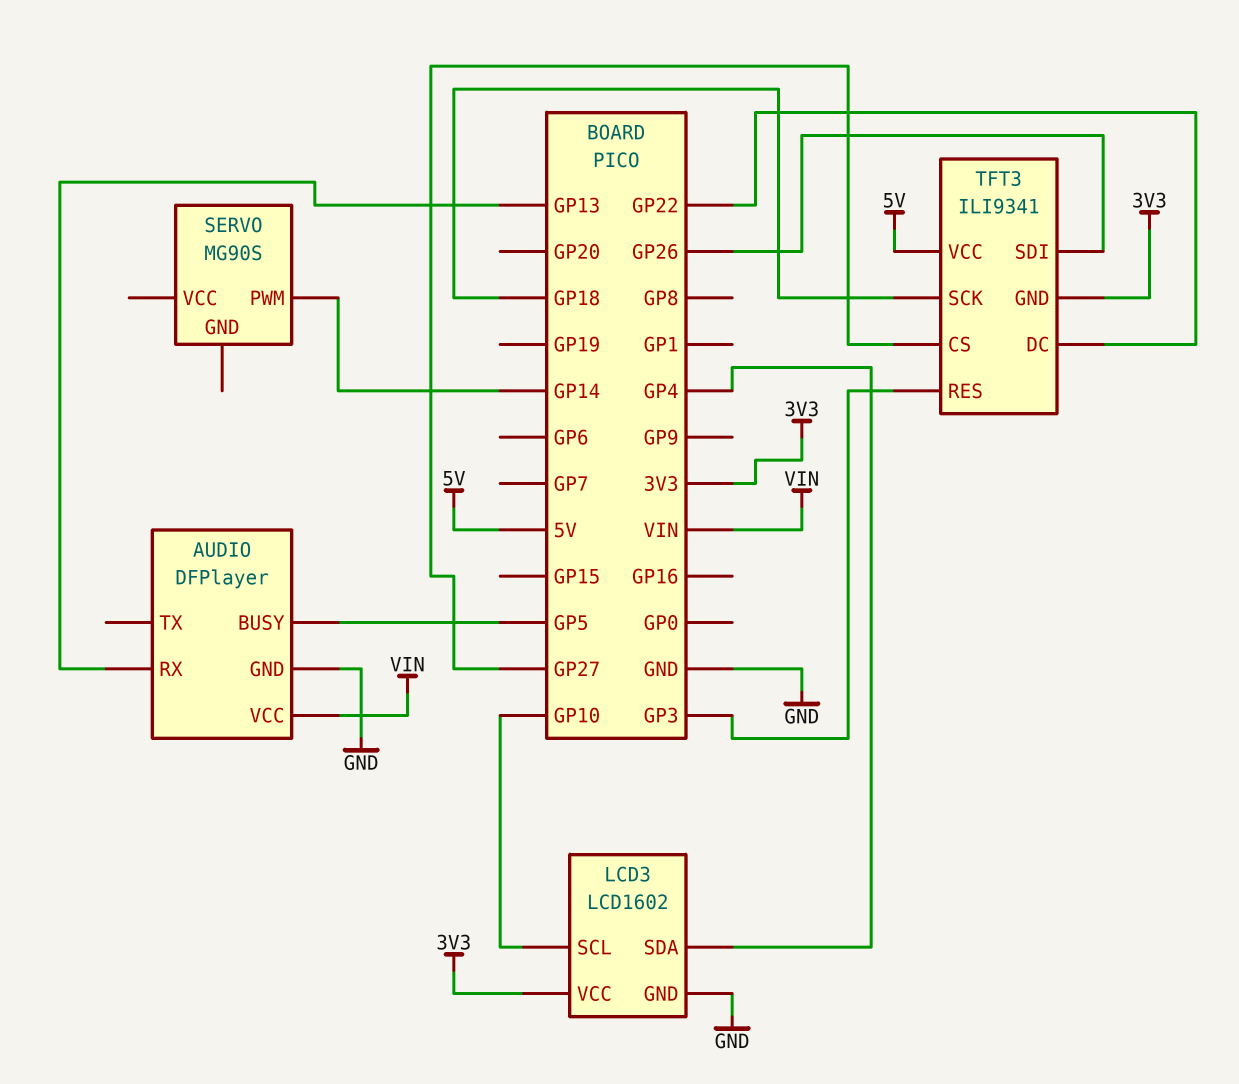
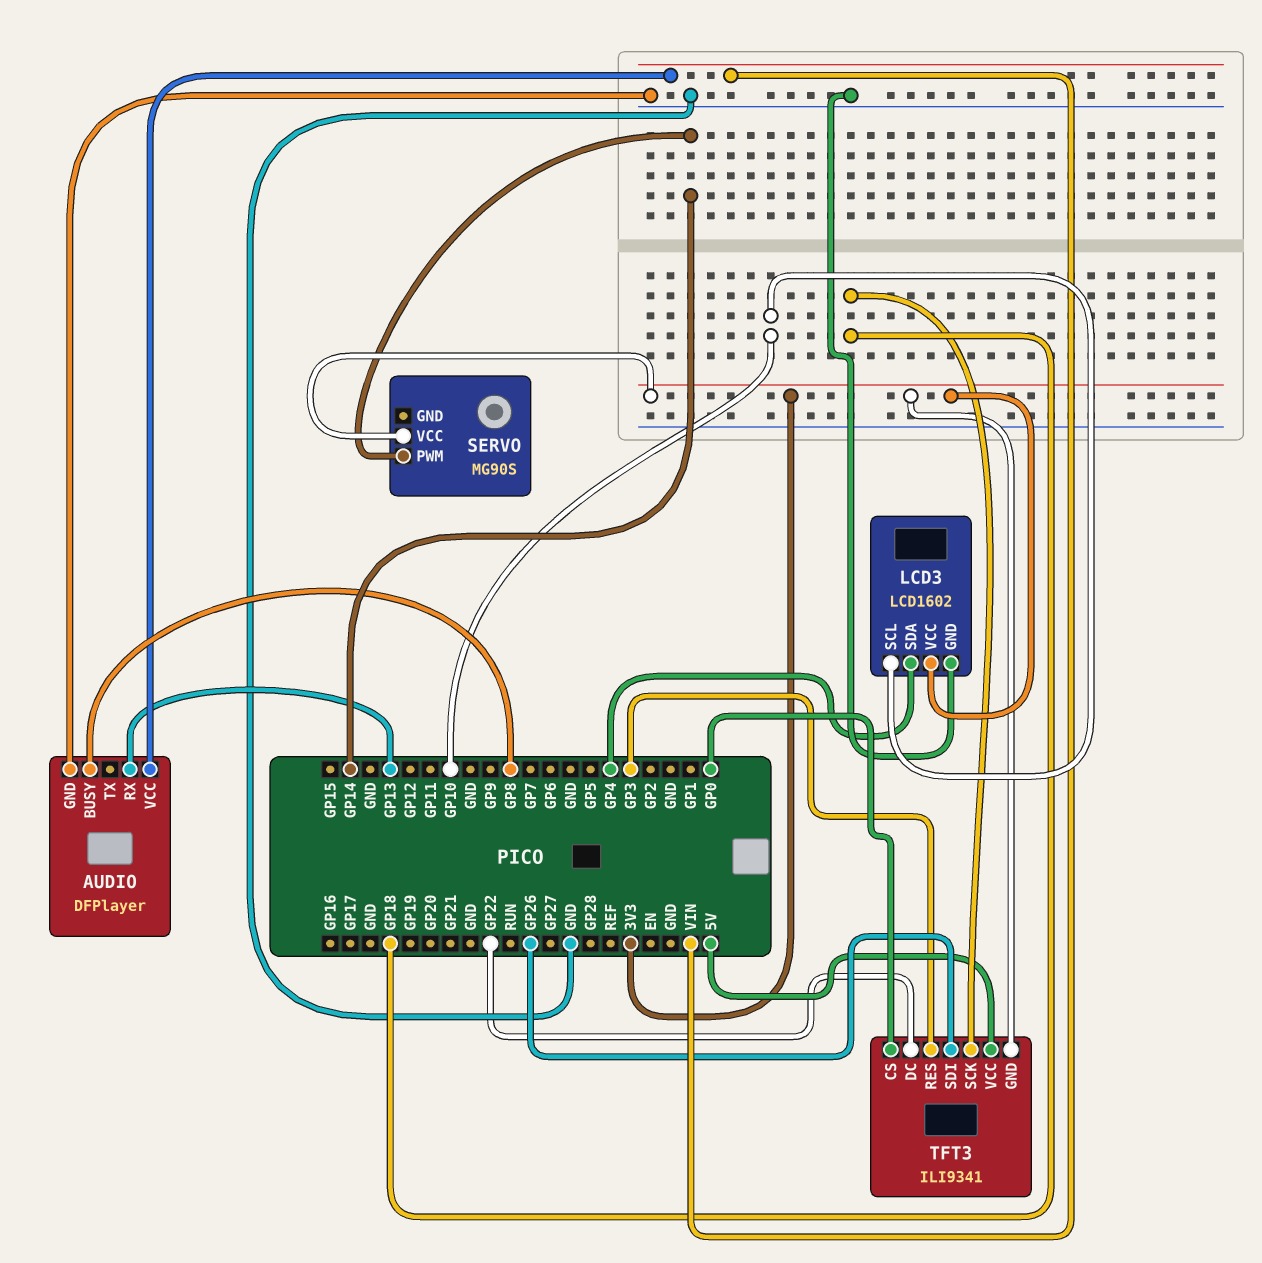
AUDIO pin BUSY: GP5 -> GP8
SERVO pin VCC: none -> 3V3
TFT3 pin CS: GP27 -> GP0

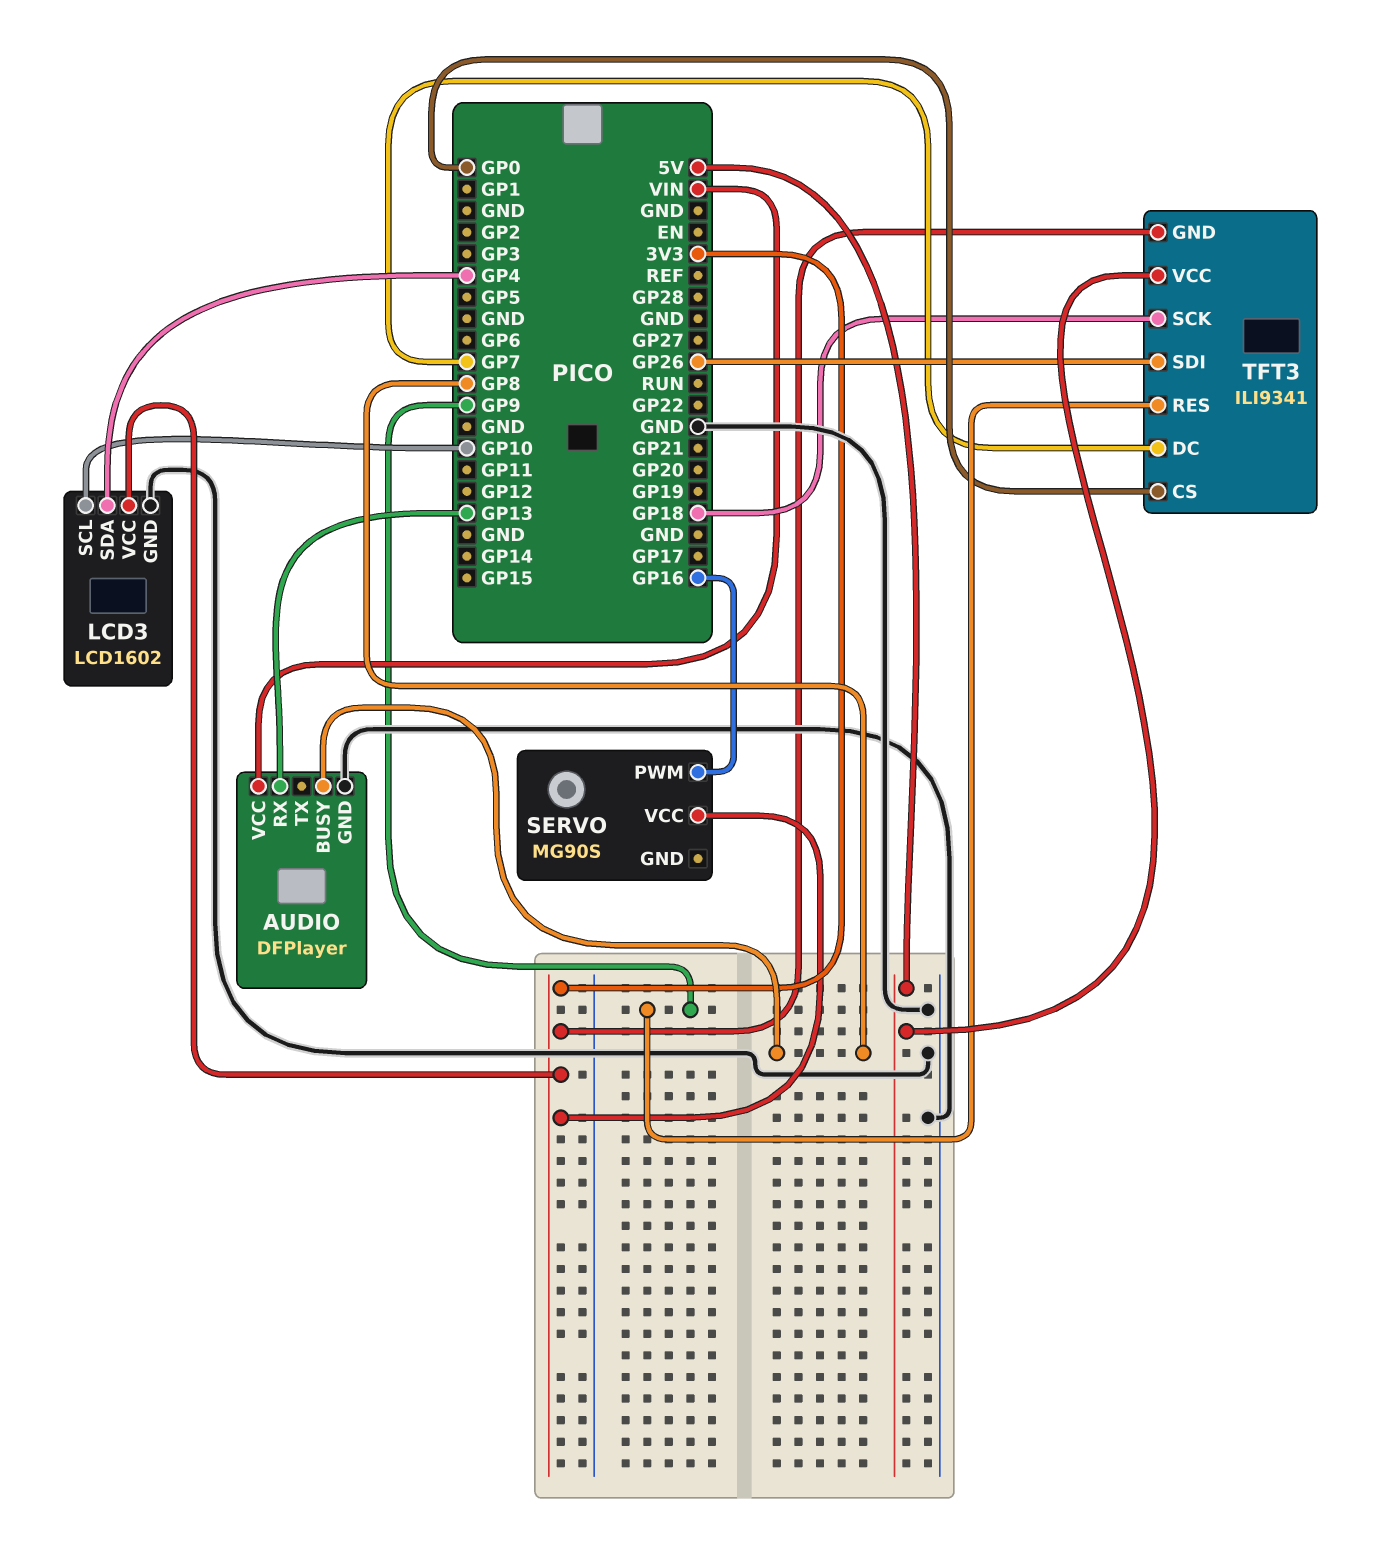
SERVO pin PWM: GP14 -> GP16
TFT3 pin DC: GP22 -> GP7
TFT3 pin RES: GP3 -> GP9

